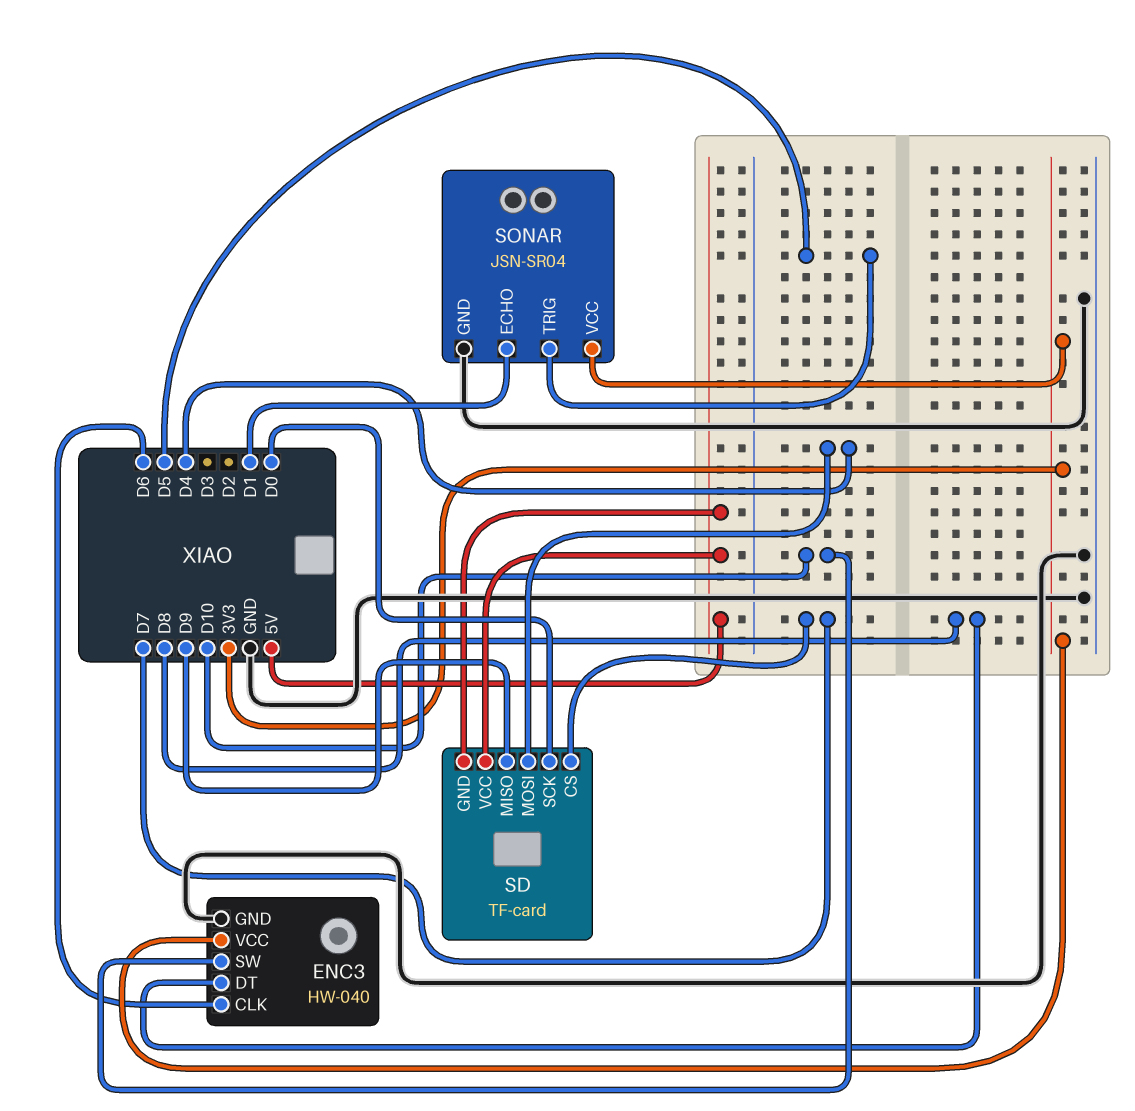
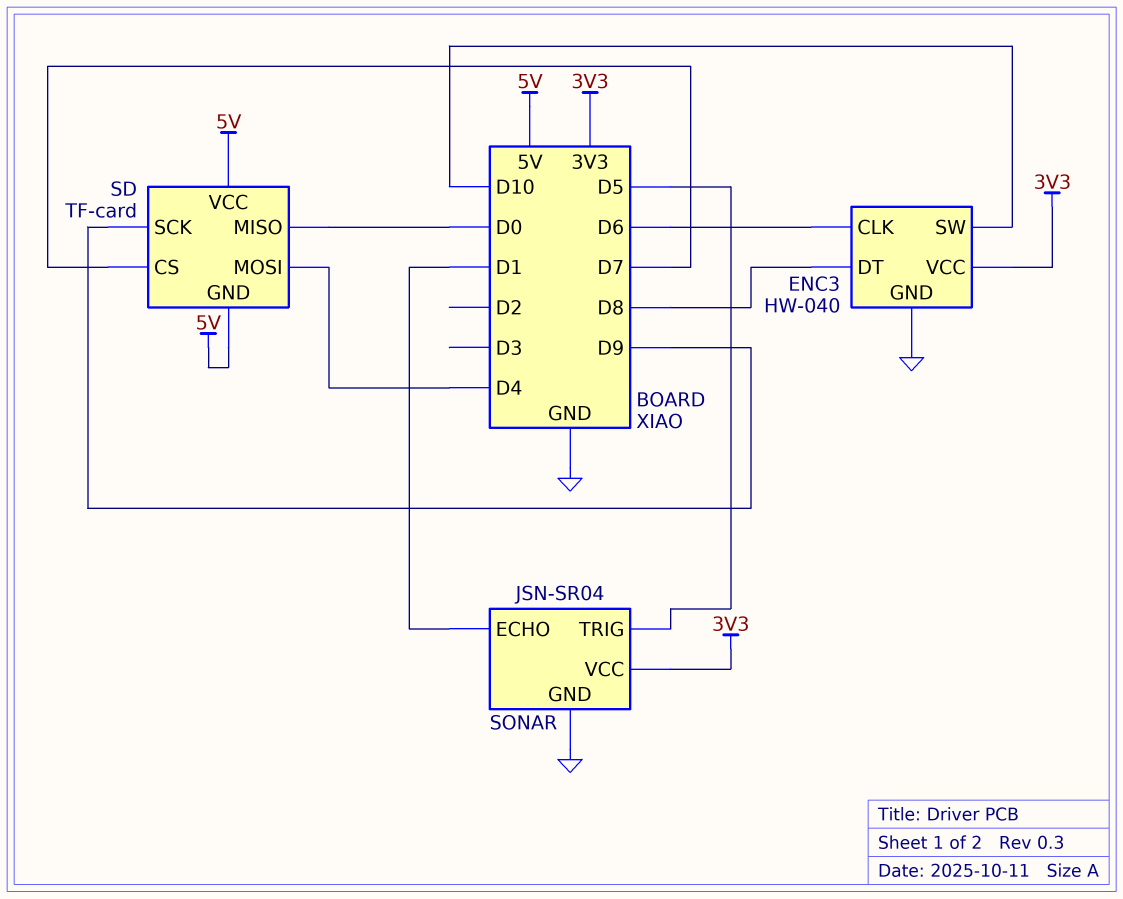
SD pin MISO: D9 -> D0
SD pin SCK: D0 -> D9

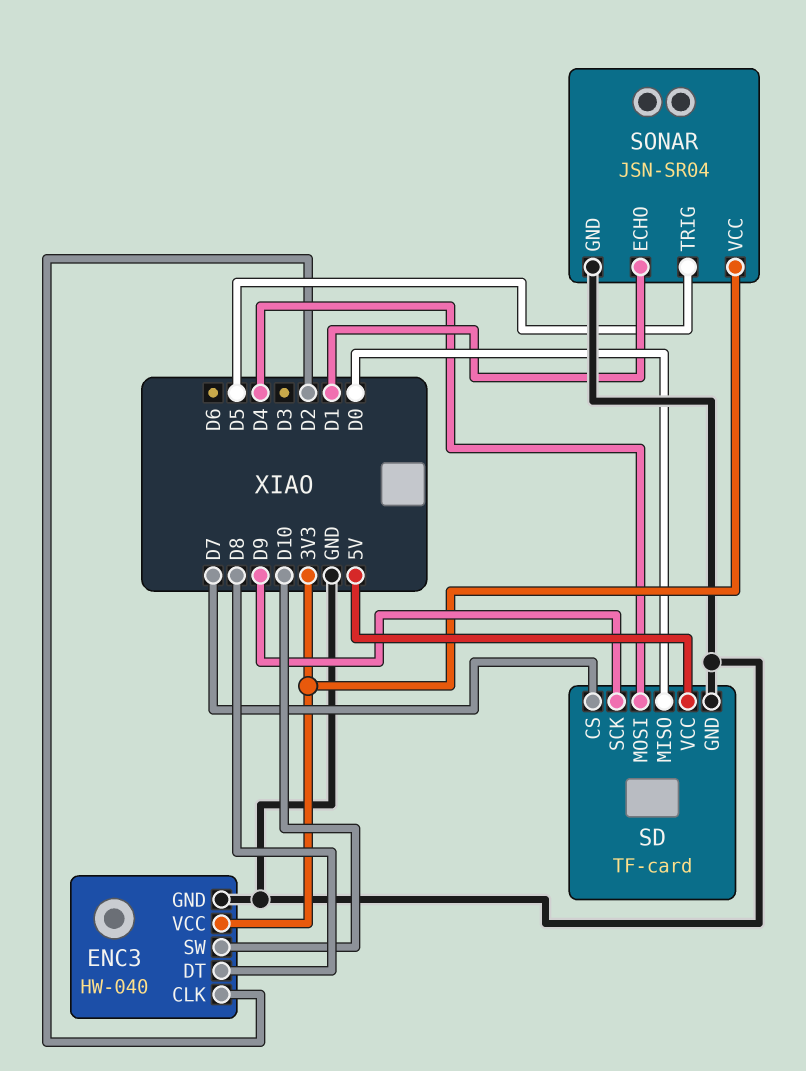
ENC3 pin CLK: D6 -> D2
SD pin GND: 5V -> GND

